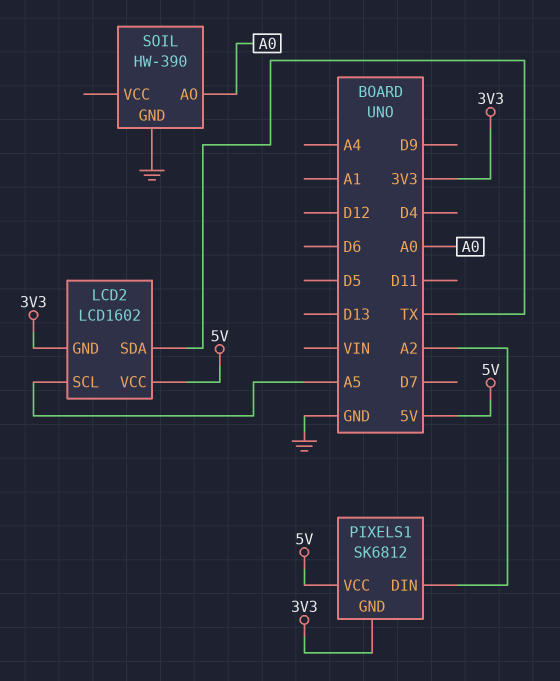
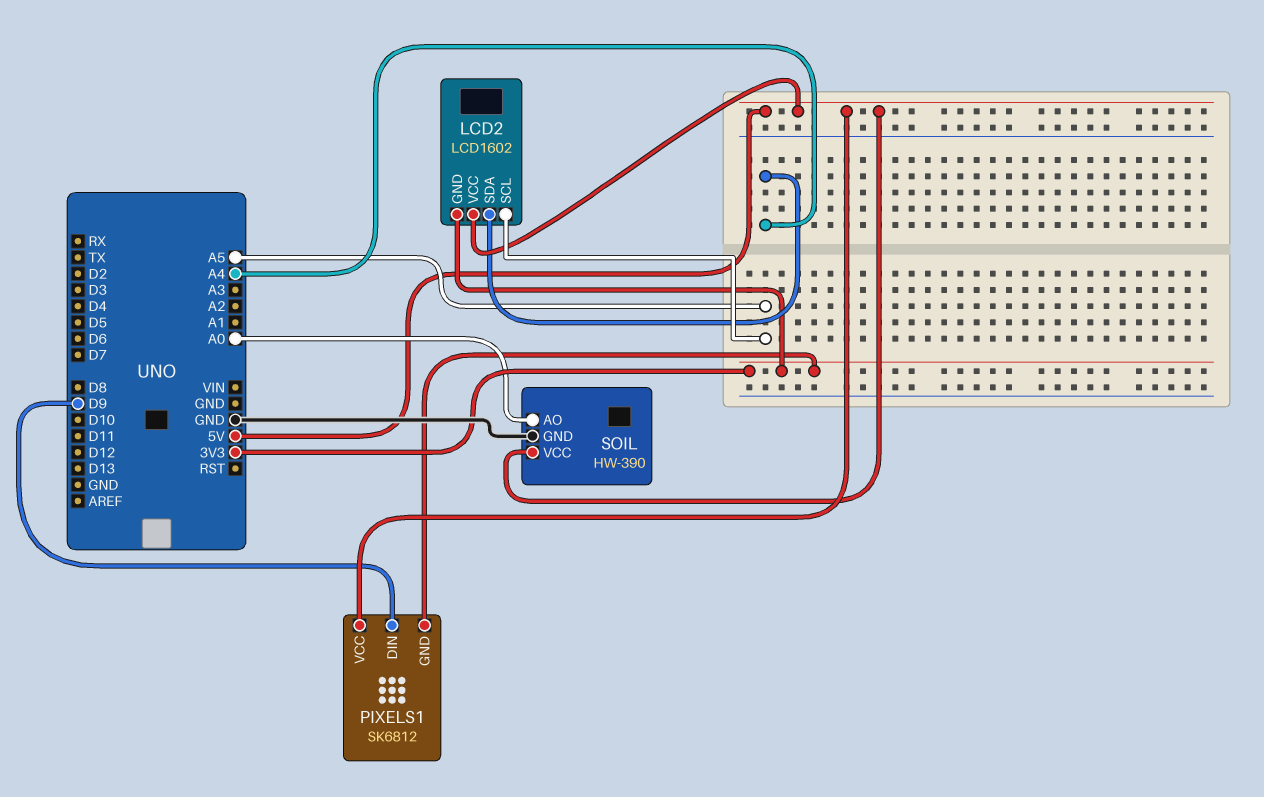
LCD2 pin SDA: TX -> A4
PIXELS1 pin DIN: A2 -> D9
SOIL pin VCC: none -> 5V

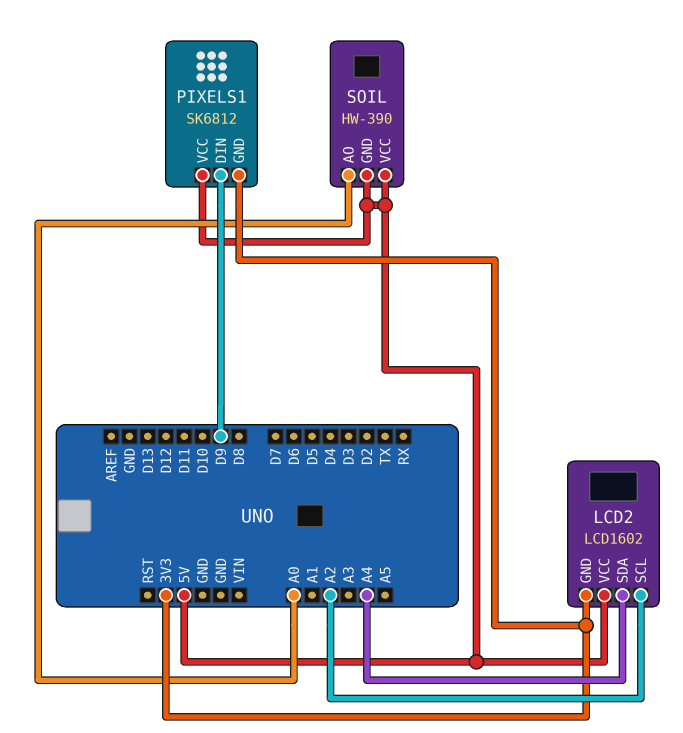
LCD2 pin SCL: A5 -> A2
SOIL pin GND: GND -> 5V

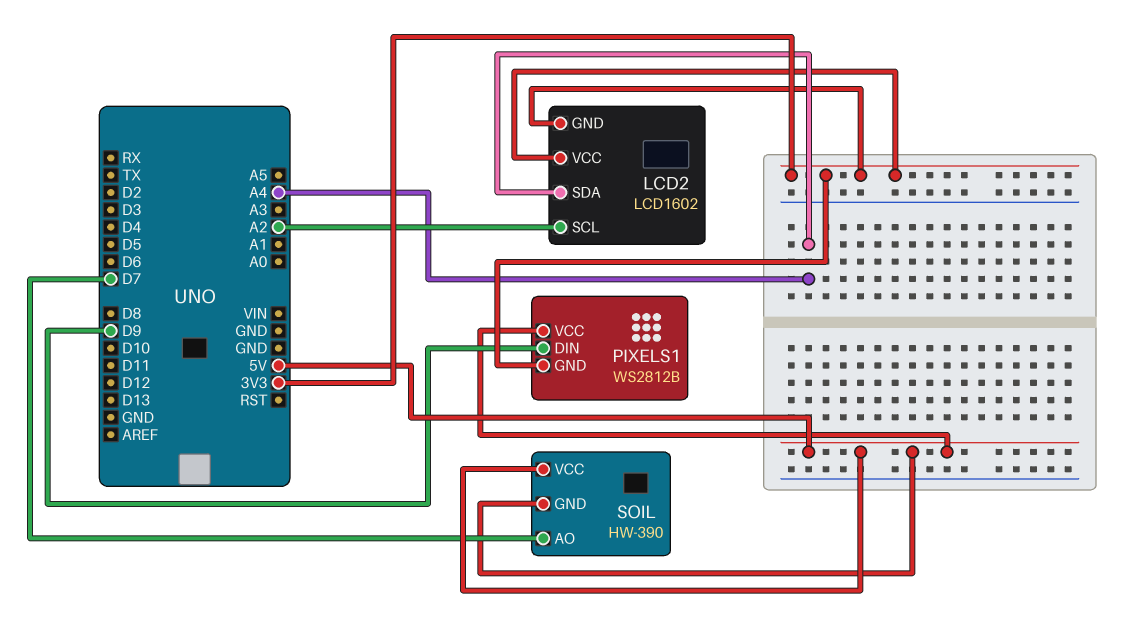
LCD2 pin VCC: 5V -> 3V3
PIXELS1: SK6812 -> WS2812B
SOIL pin AO: A0 -> D7

